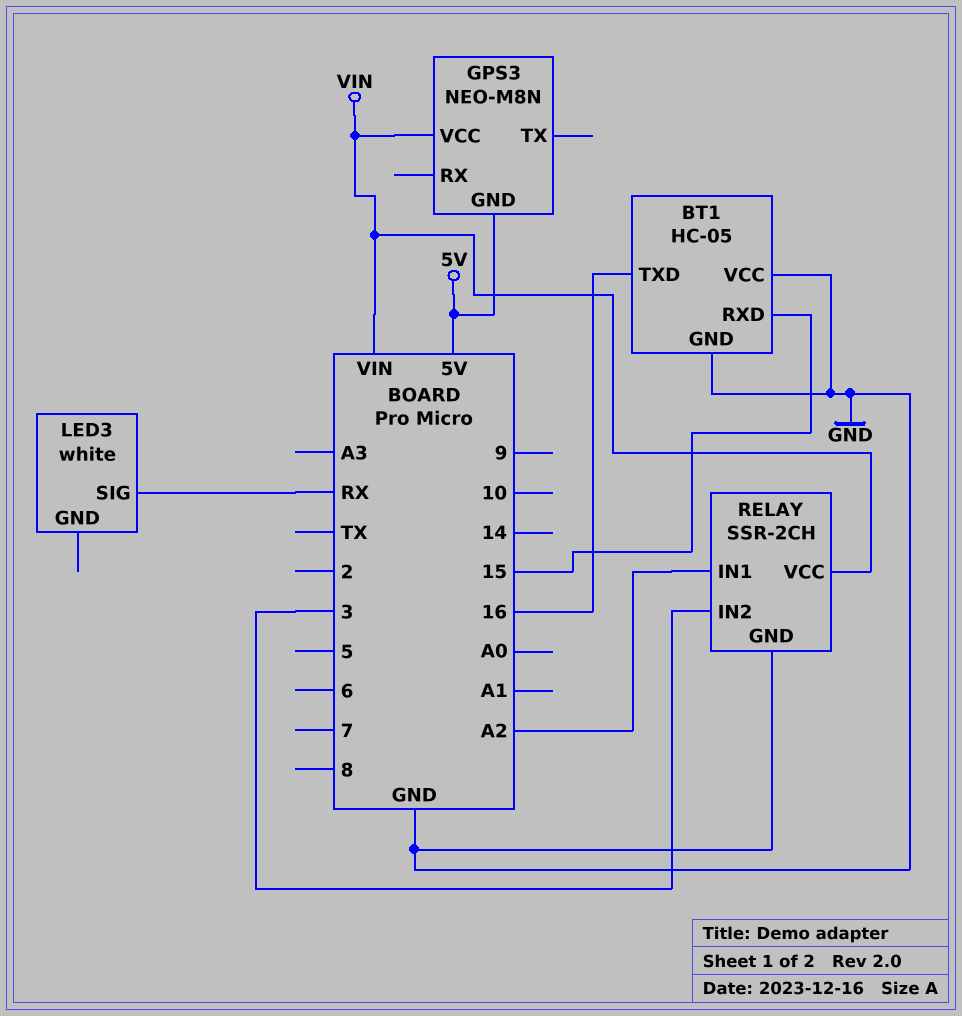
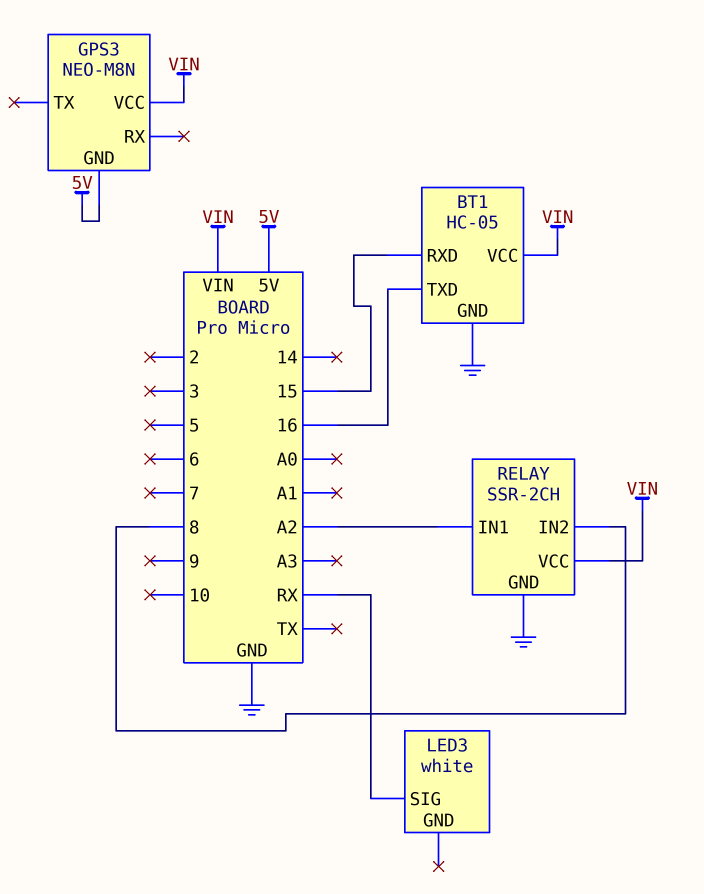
BT1 pin VCC: GND -> VIN
RELAY pin IN2: 3 -> 8

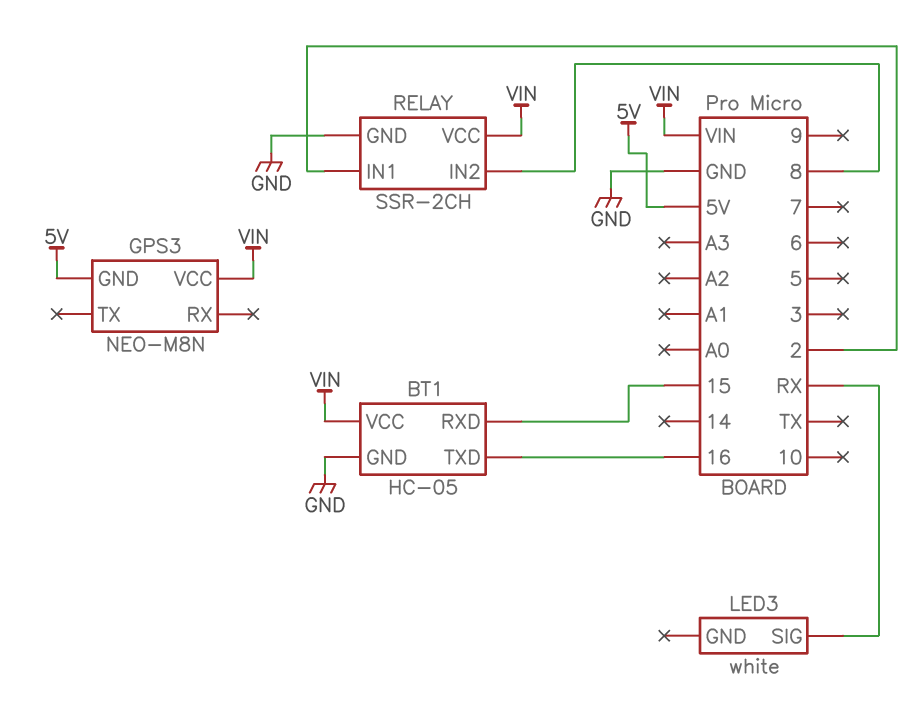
RELAY pin IN1: A2 -> 2

